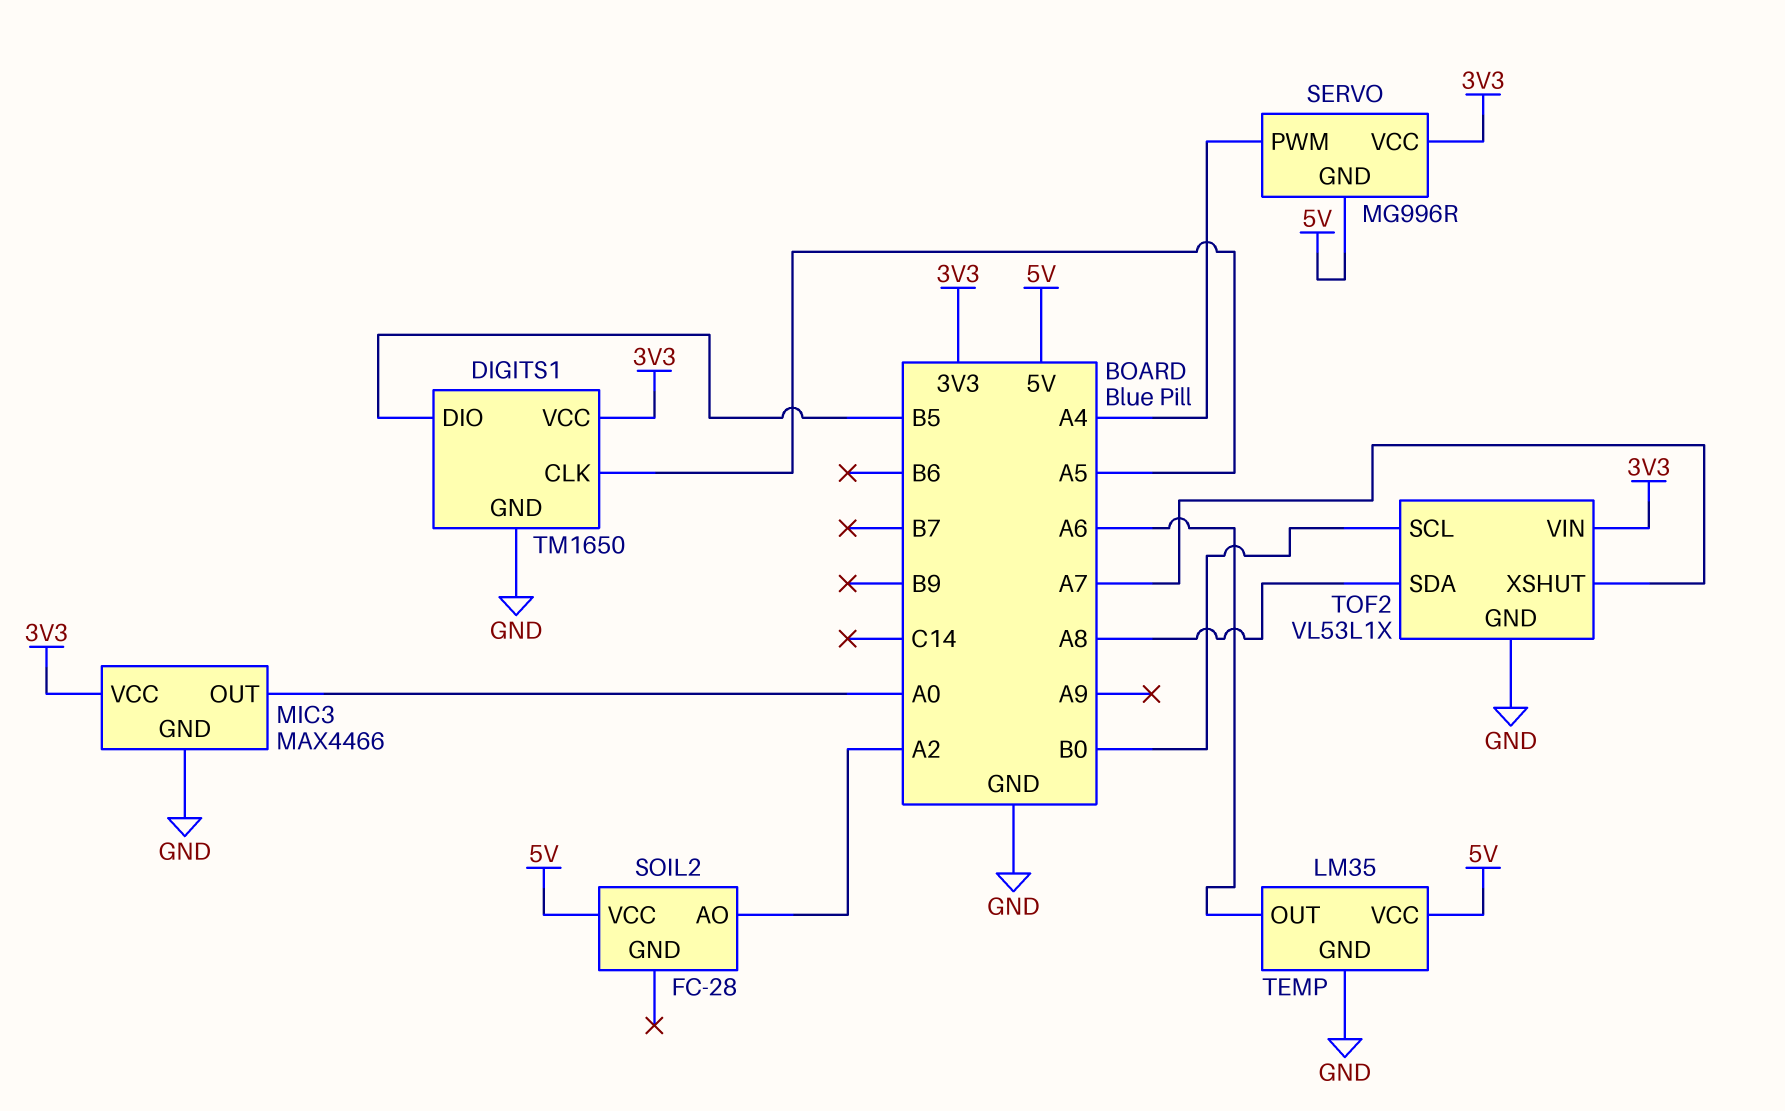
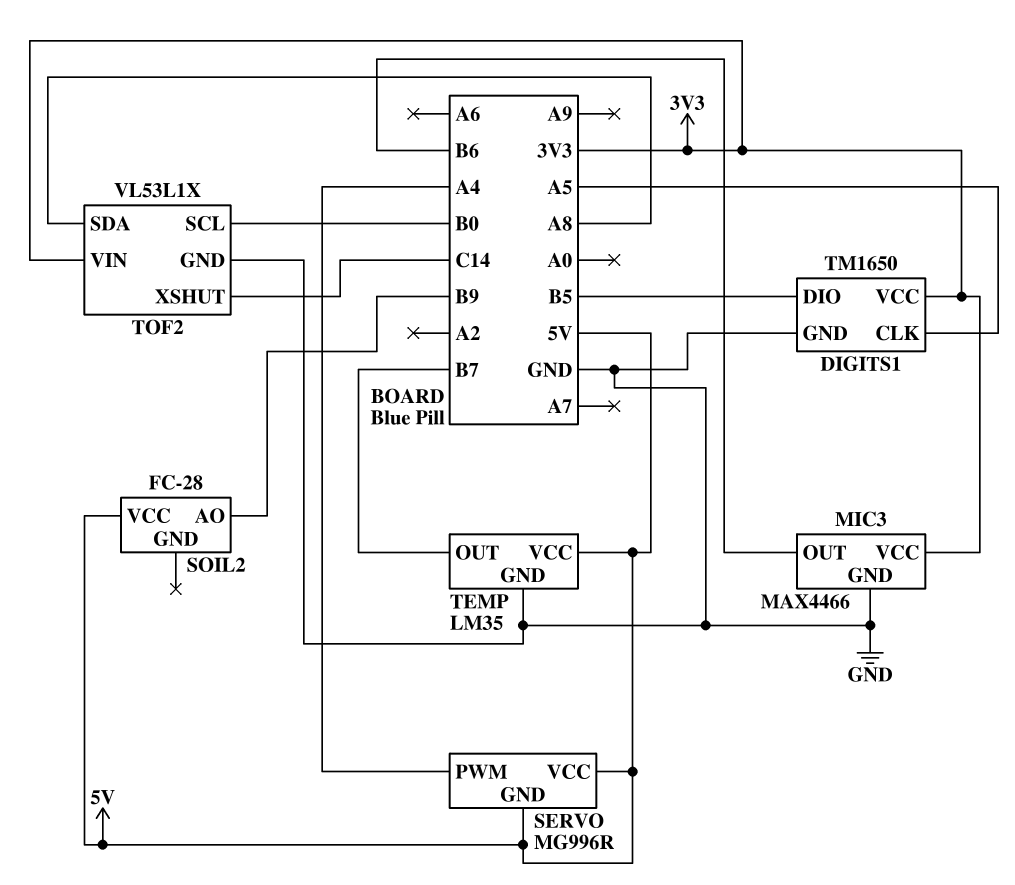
MIC3 pin OUT: A0 -> B6
SERVO pin VCC: 3V3 -> 5V
SOIL2 pin AO: A2 -> B9
TEMP pin OUT: A6 -> B7
TOF2 pin XSHUT: A7 -> C14

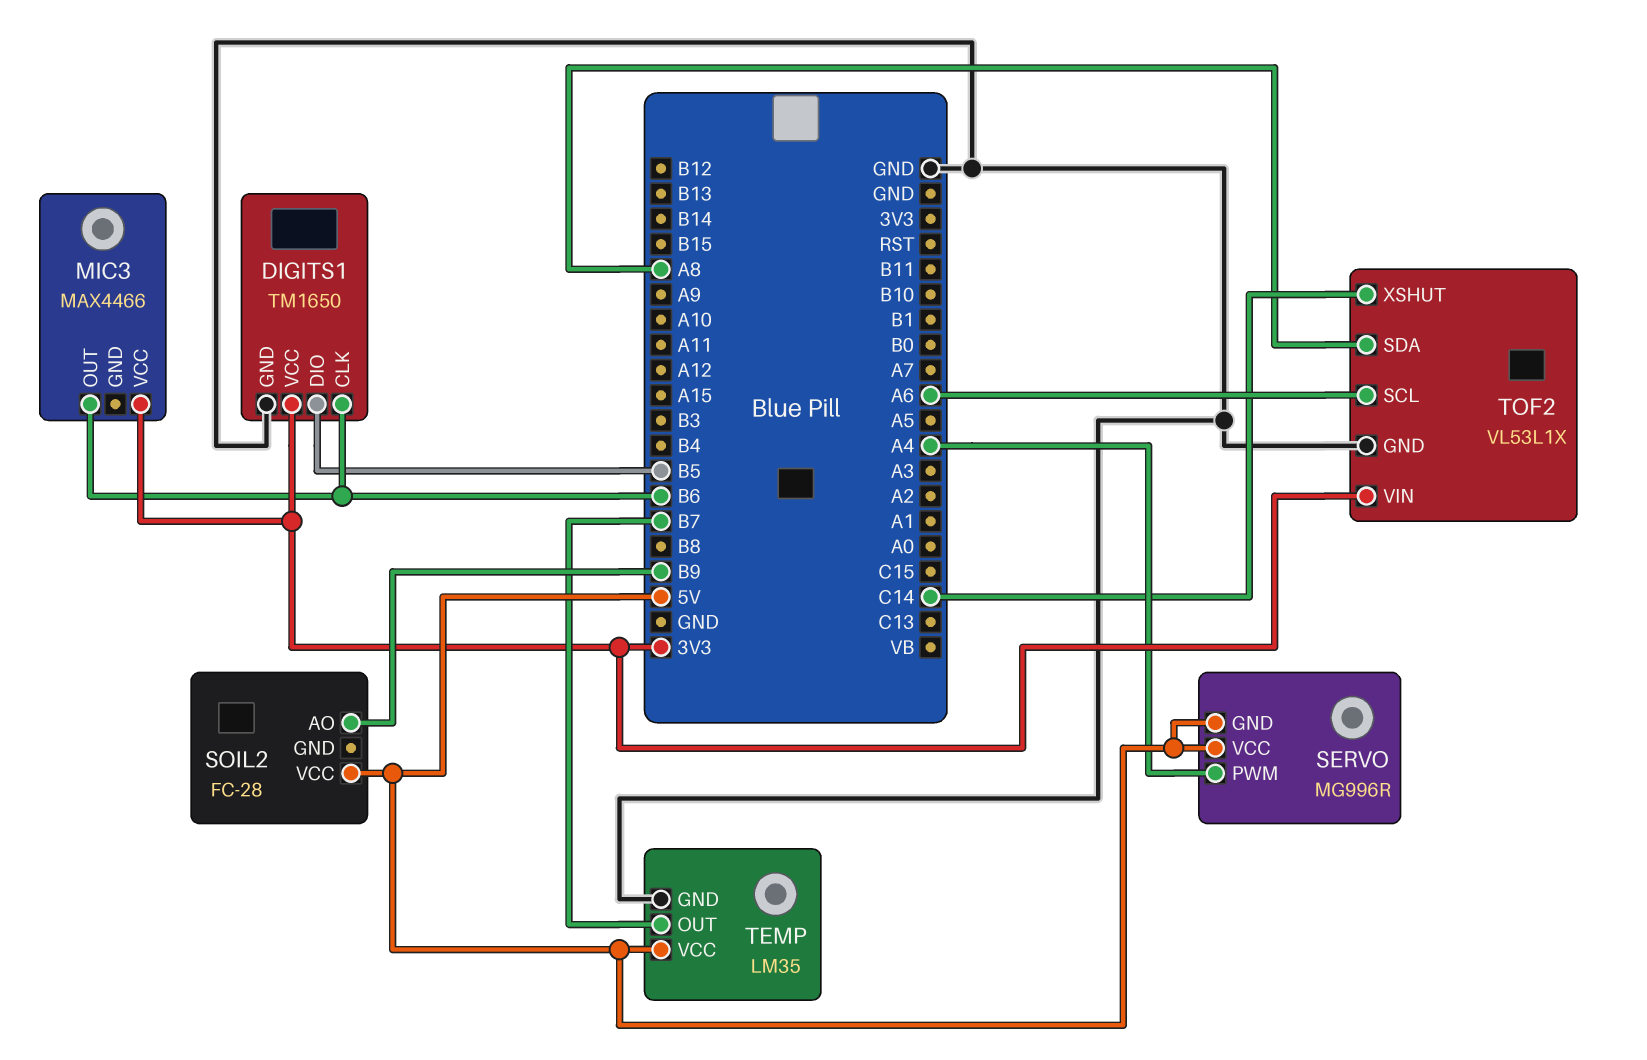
DIGITS1 pin CLK: A5 -> B6
MIC3 pin GND: GND -> none
TOF2 pin SCL: B0 -> A6

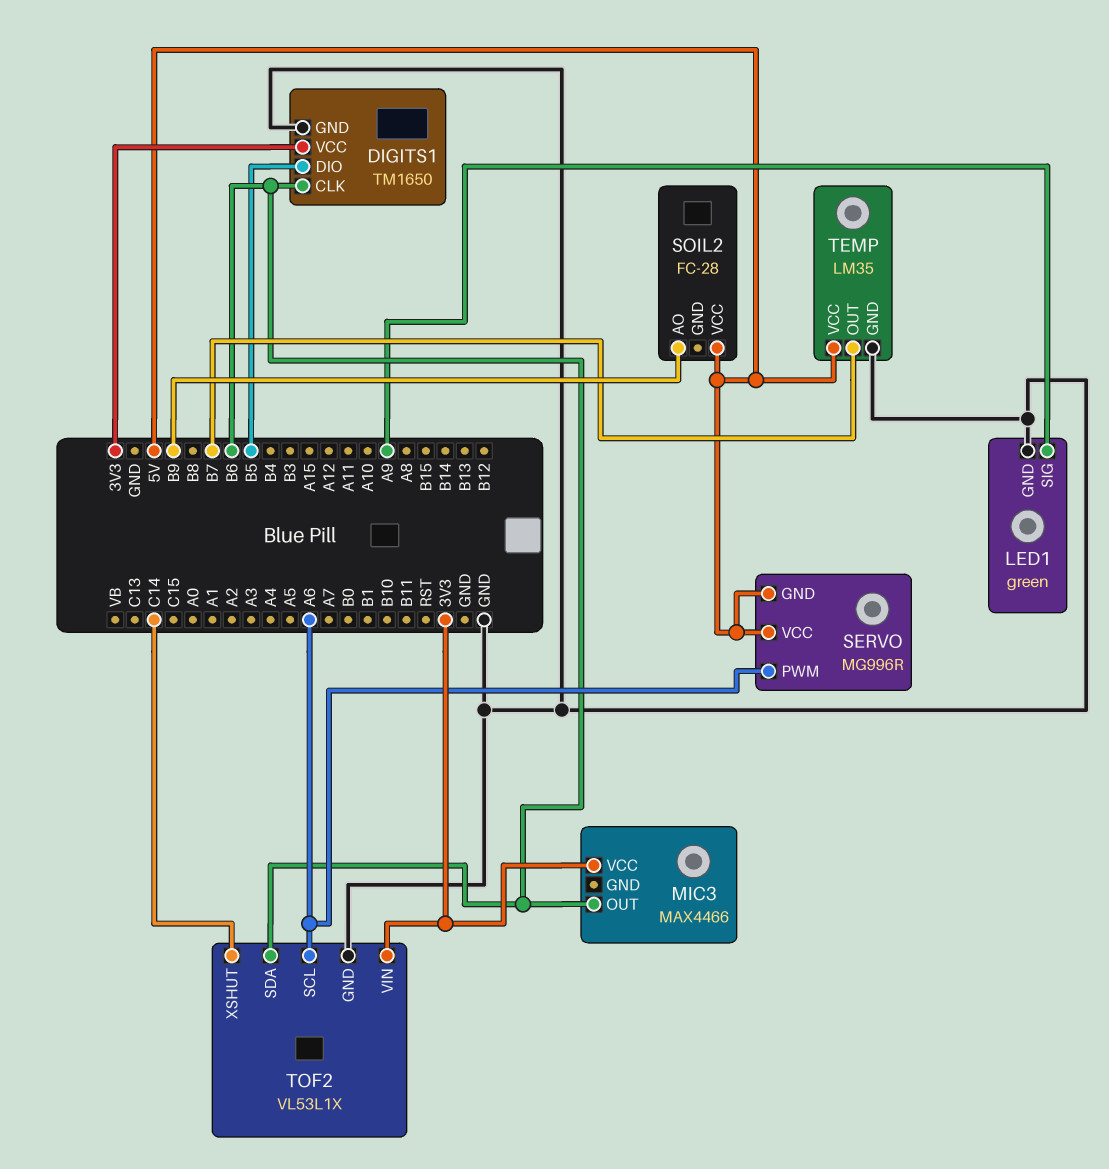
LED1: none -> green
LED1 pin GND: none -> GND
LED1 pin SIG: none -> A9
SERVO pin PWM: A4 -> A6
TOF2 pin SDA: A8 -> B6

